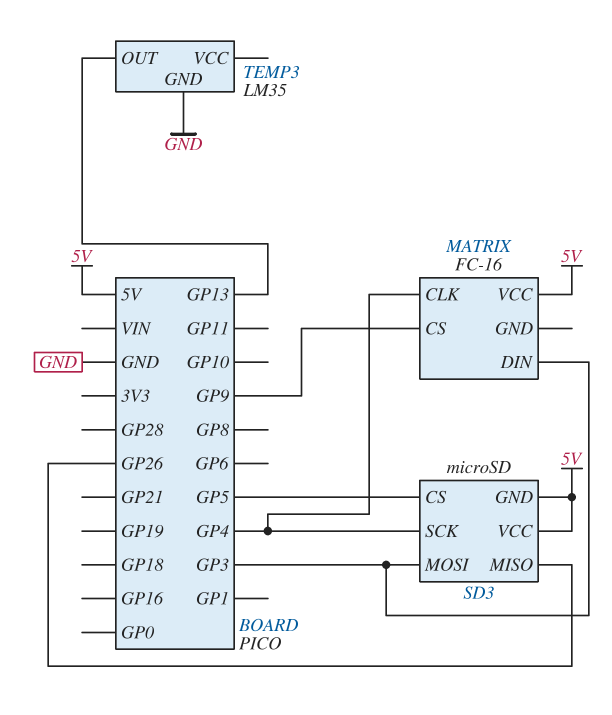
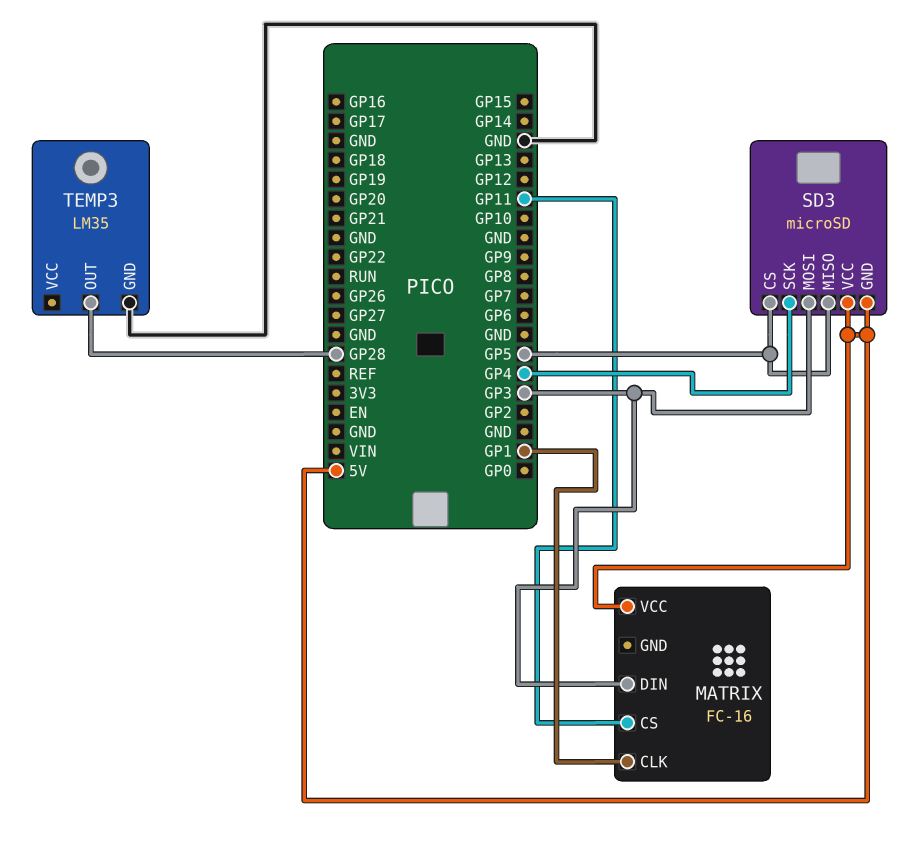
MATRIX pin CLK: GP4 -> GP1
MATRIX pin CS: GP9 -> GP11
SD3 pin MISO: GP26 -> GP5
TEMP3 pin OUT: GP13 -> GP28

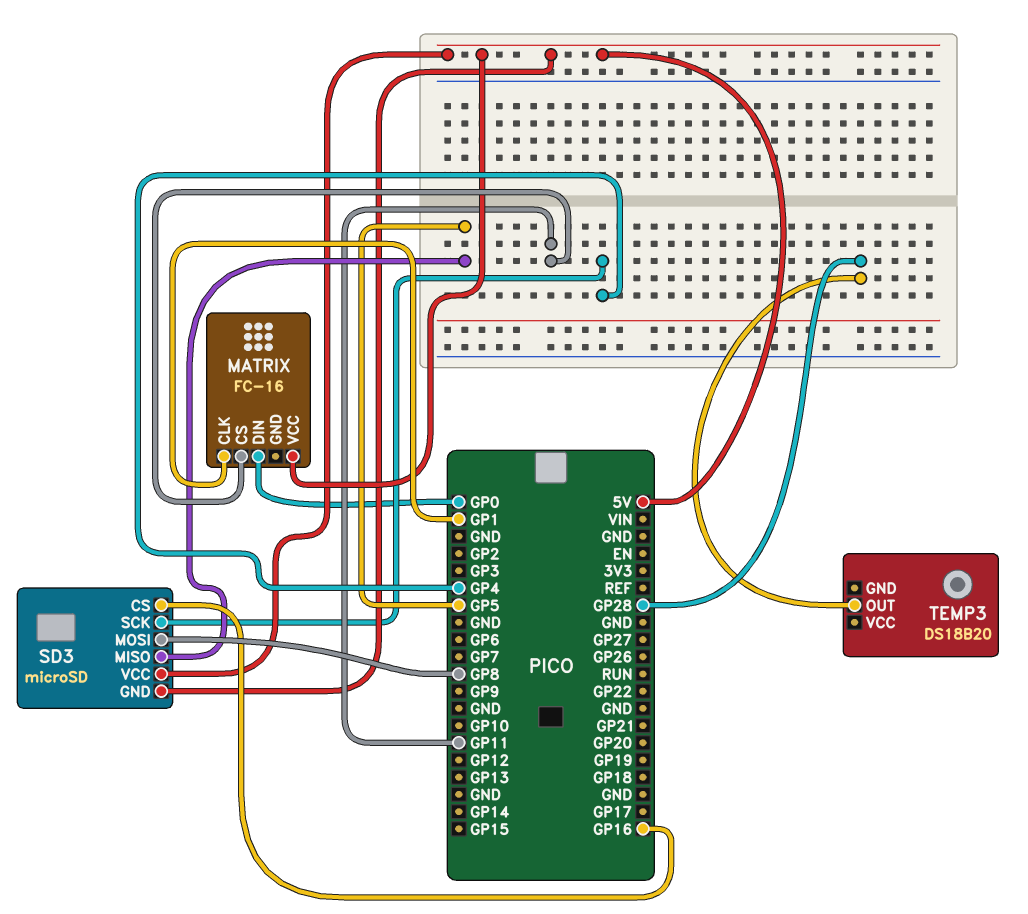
MATRIX pin DIN: GP3 -> GP0
SD3 pin CS: GP5 -> GP16
SD3 pin MOSI: GP3 -> GP8
TEMP3: LM35 -> DS18B20
TEMP3 pin GND: GND -> none

